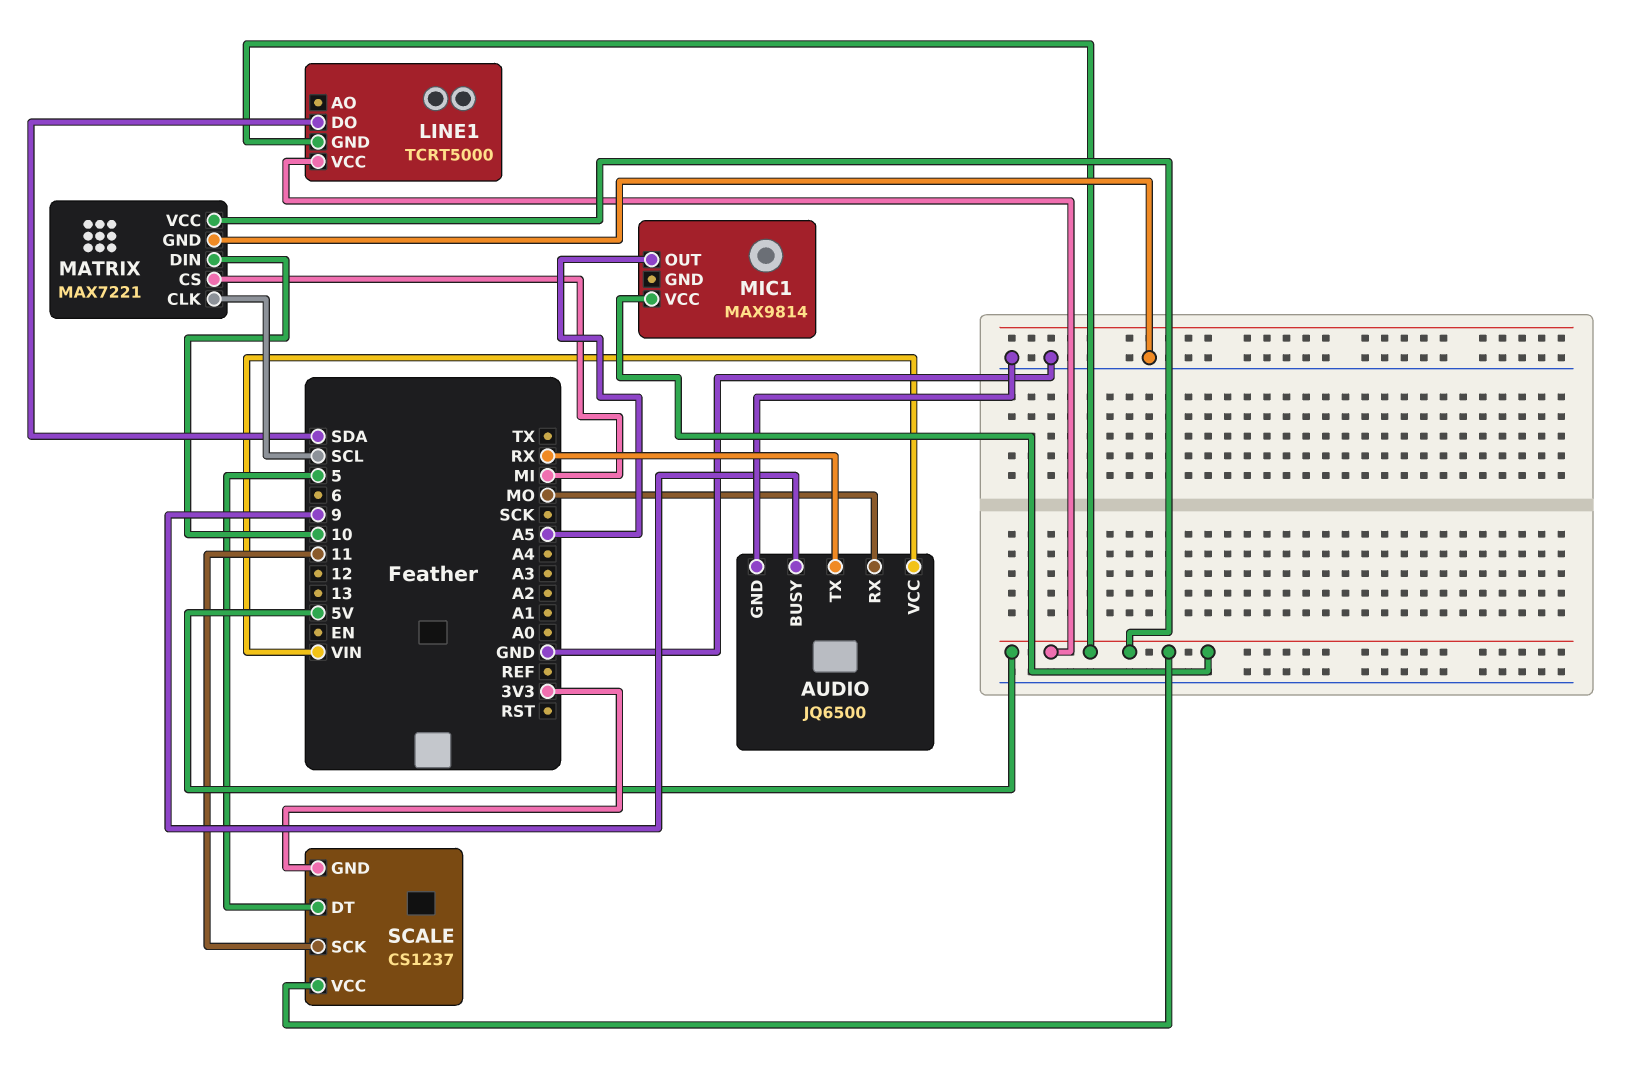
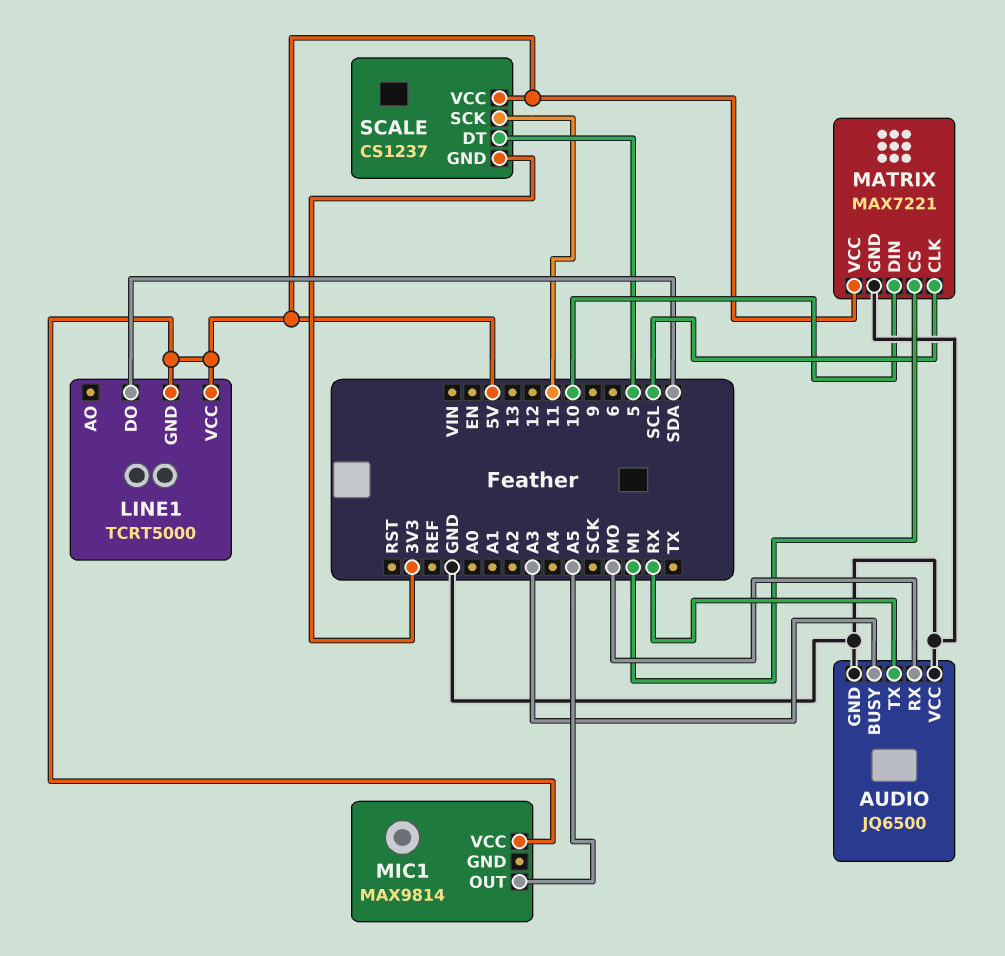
AUDIO pin BUSY: 9 -> A3
AUDIO pin VCC: VIN -> GND

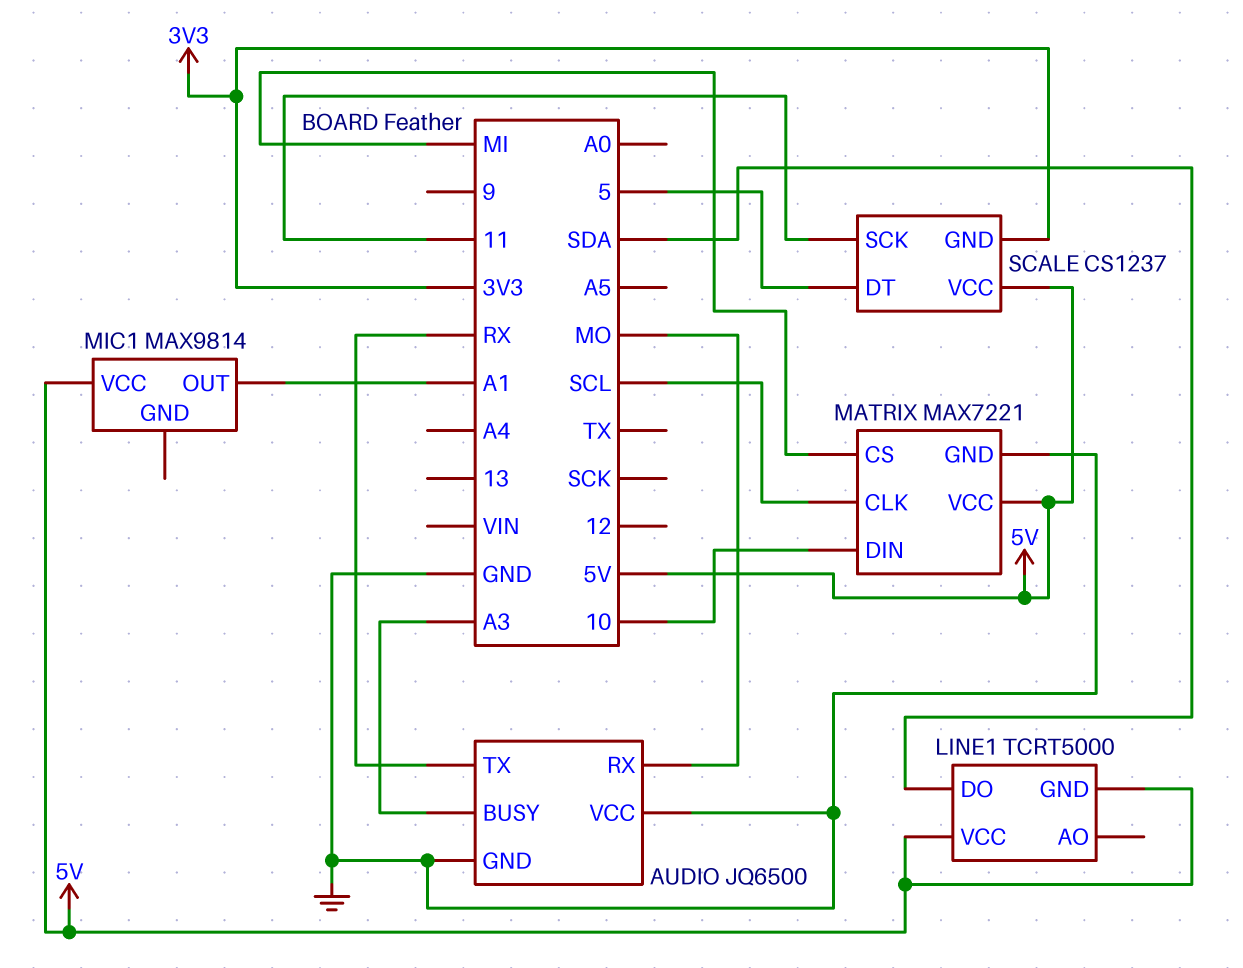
MIC1 pin OUT: A5 -> A1

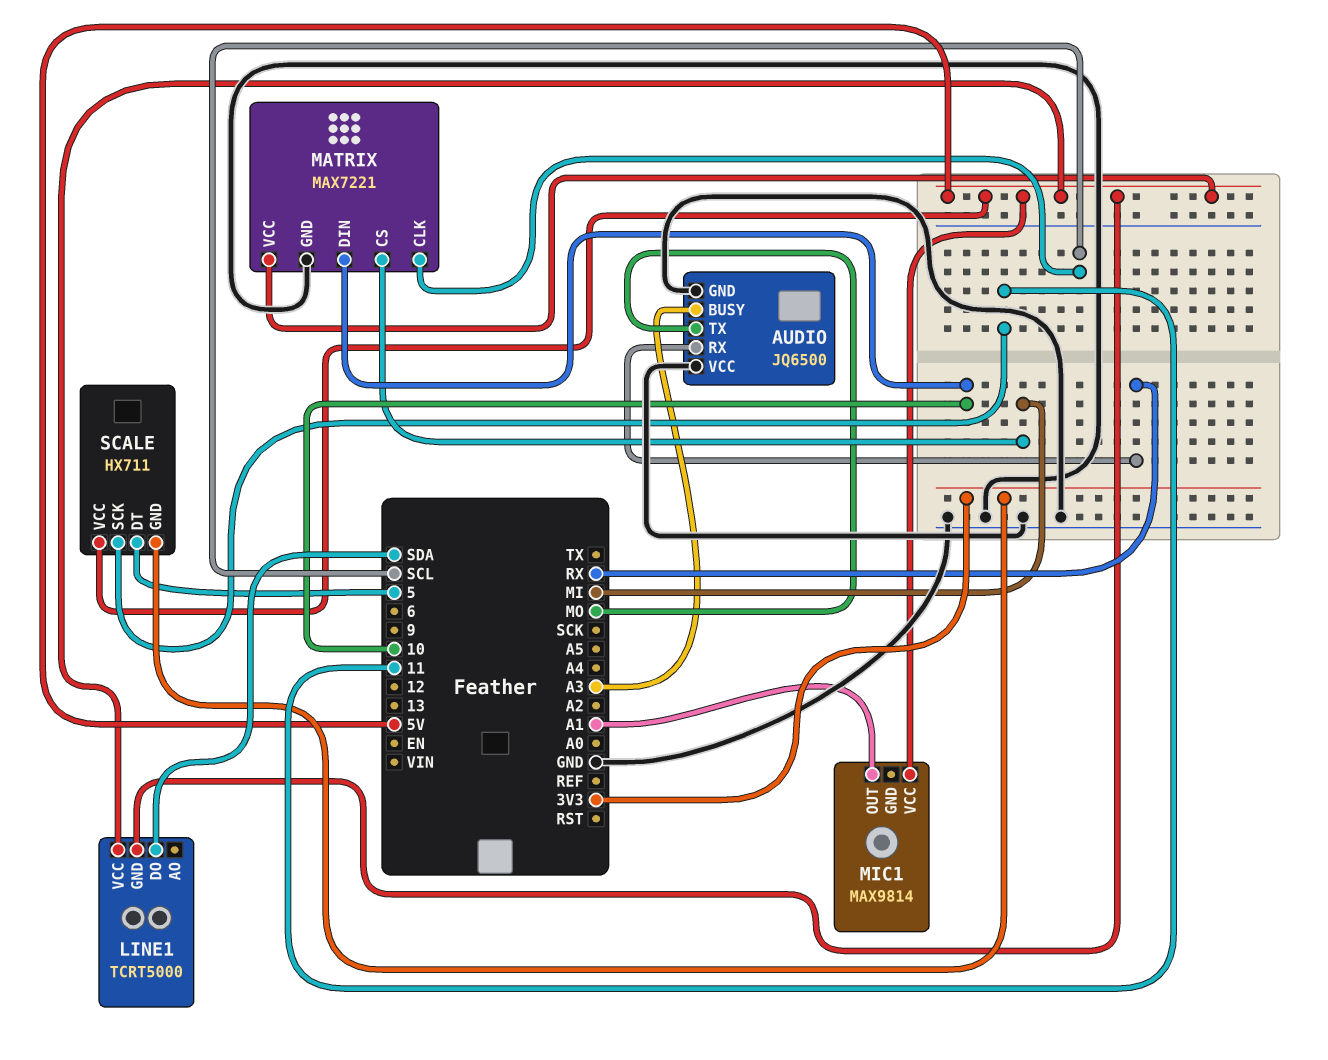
AUDIO pin RX: MO -> RX
AUDIO pin TX: RX -> MO
SCALE: CS1237 -> HX711

